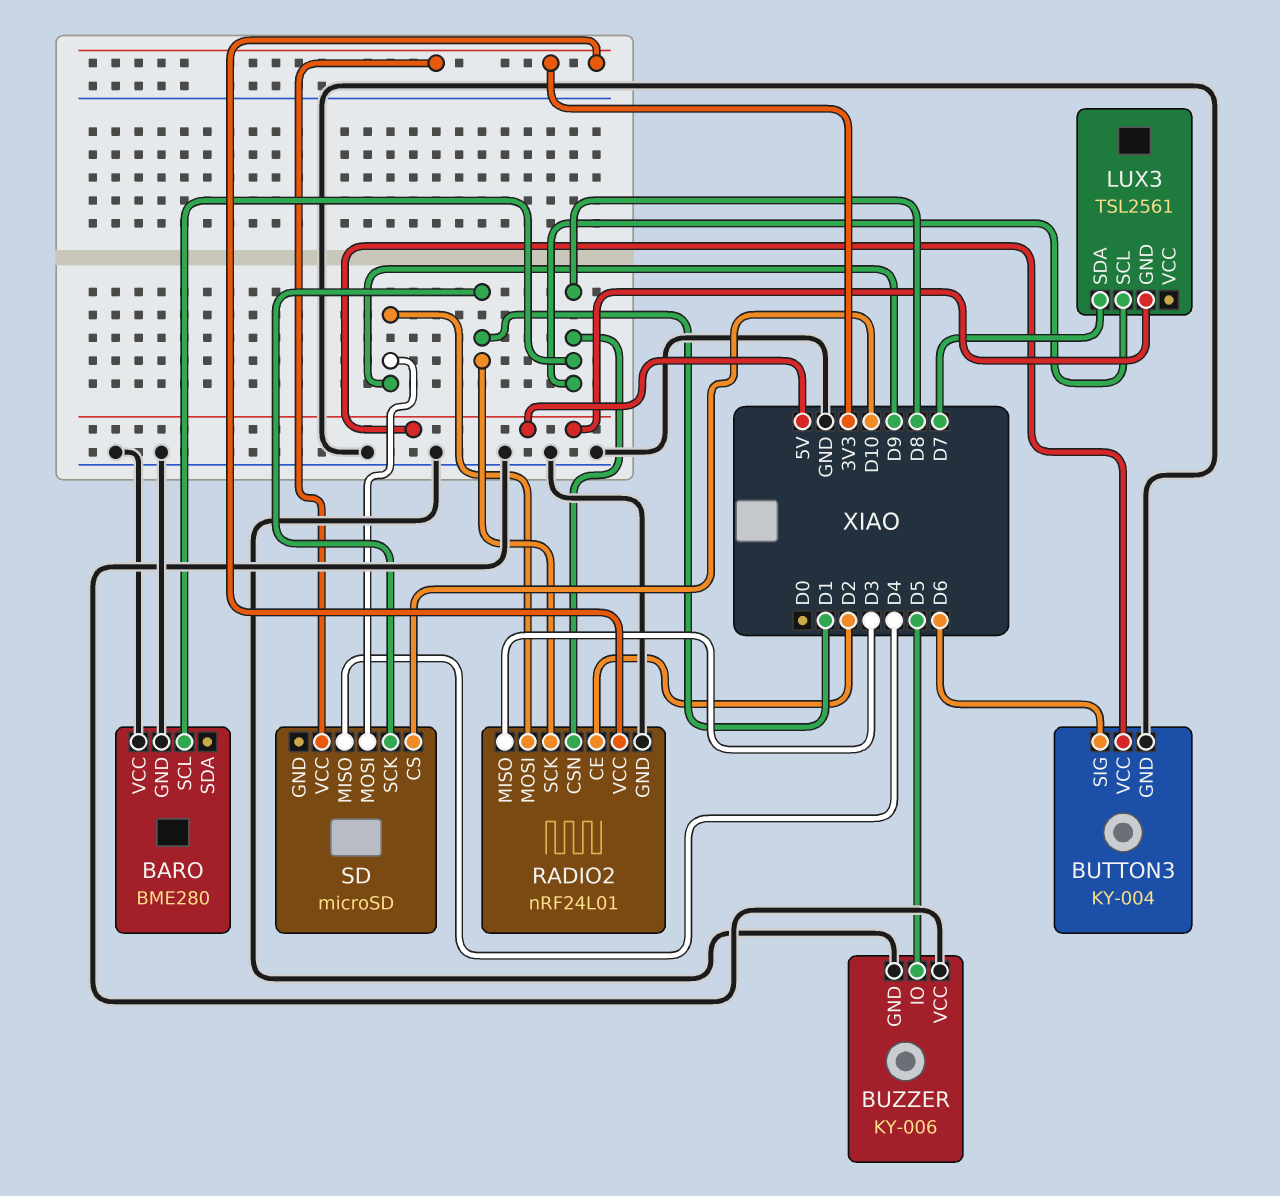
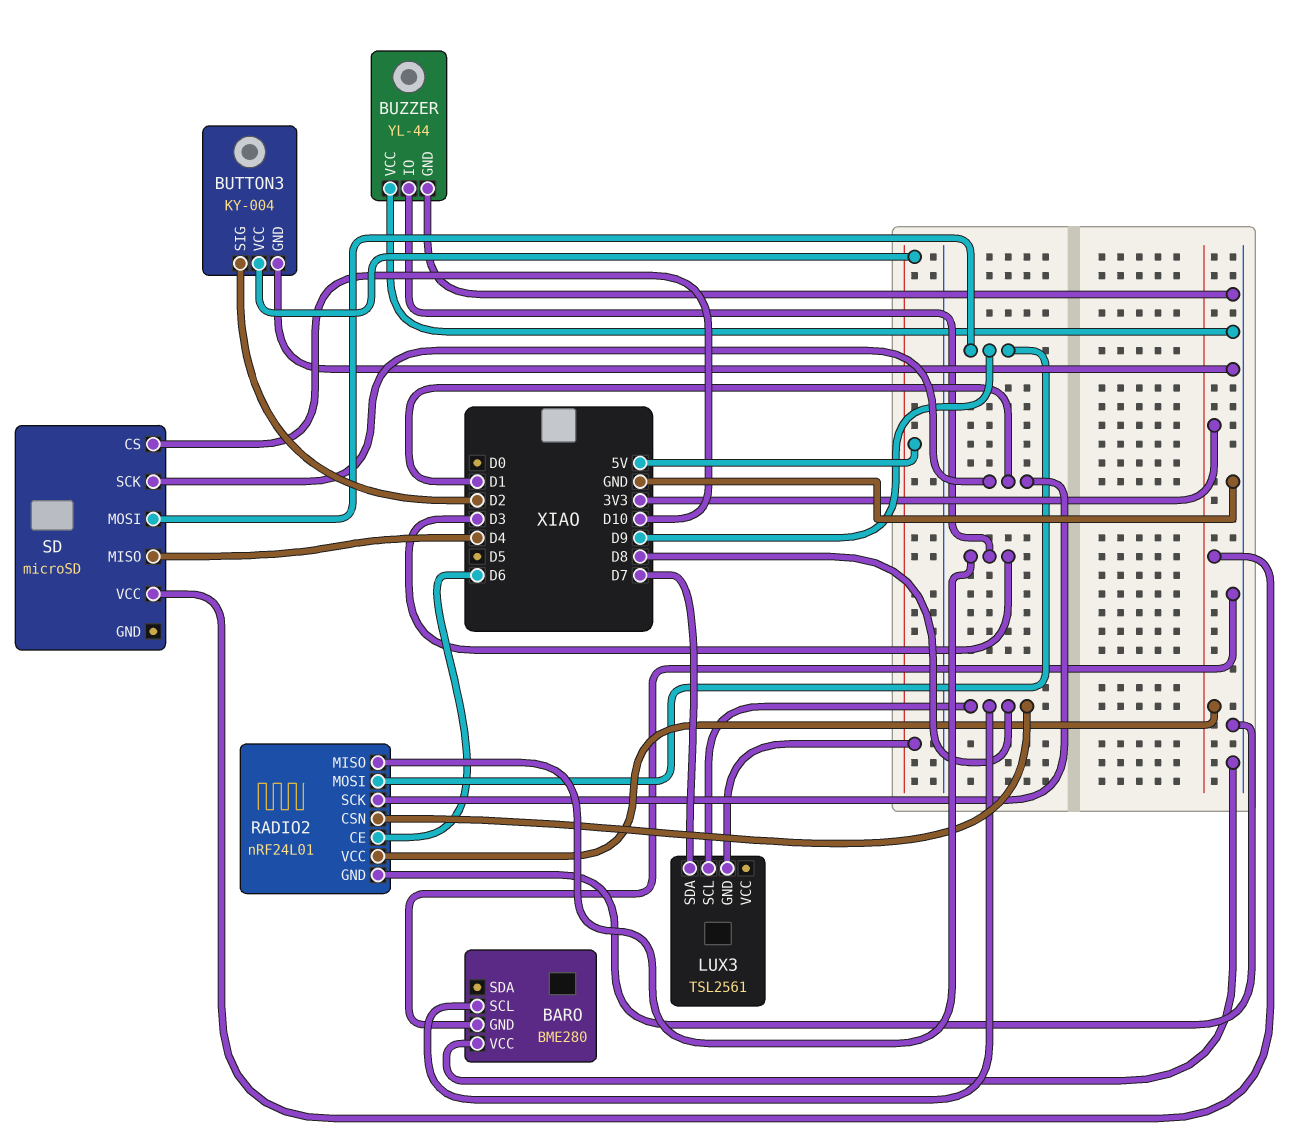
BUTTON3 pin SIG: D6 -> D2
BUZZER: KY-006 -> YL-44
BUZZER pin IO: D5 -> D3
RADIO2 pin CE: D2 -> D6

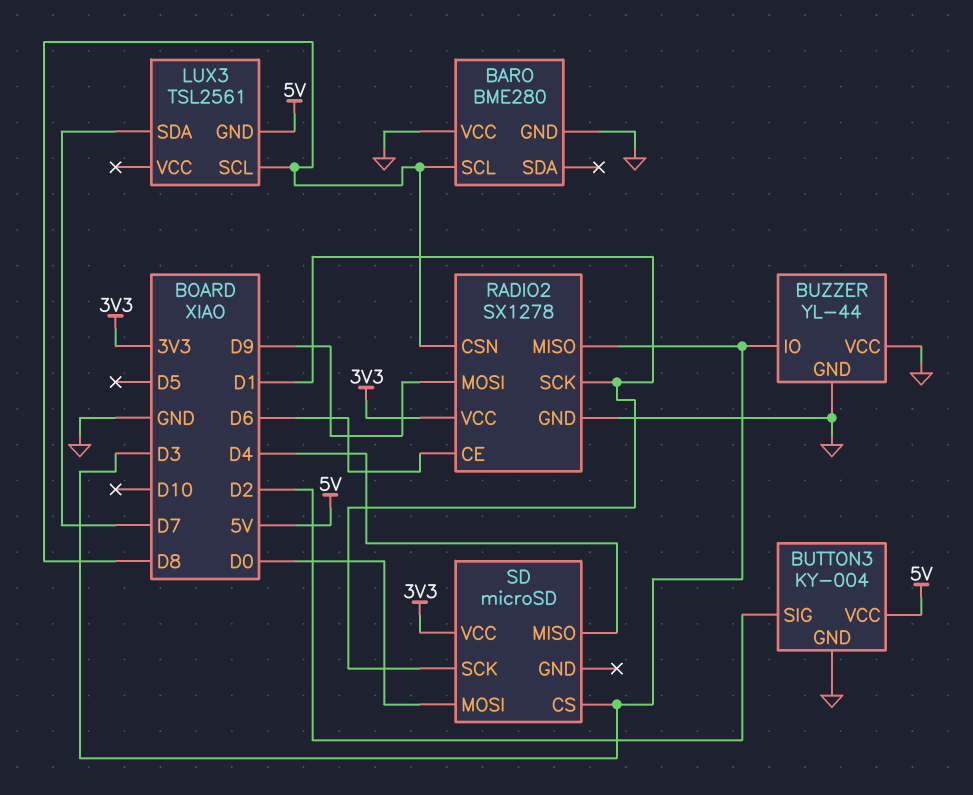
RADIO2: nRF24L01 -> SX1278
SD pin CS: D10 -> D3
SD pin MOSI: D9 -> D0

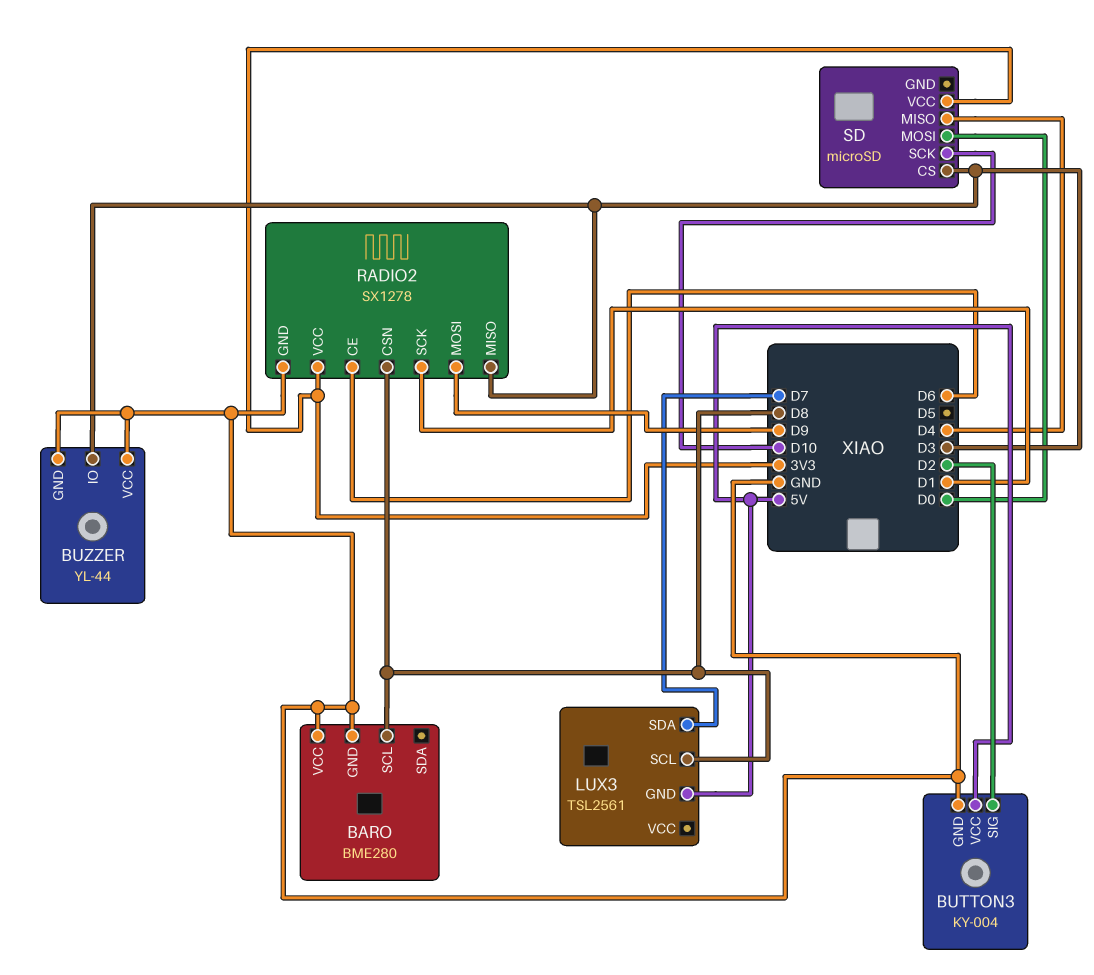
SD pin SCK: D1 -> D10

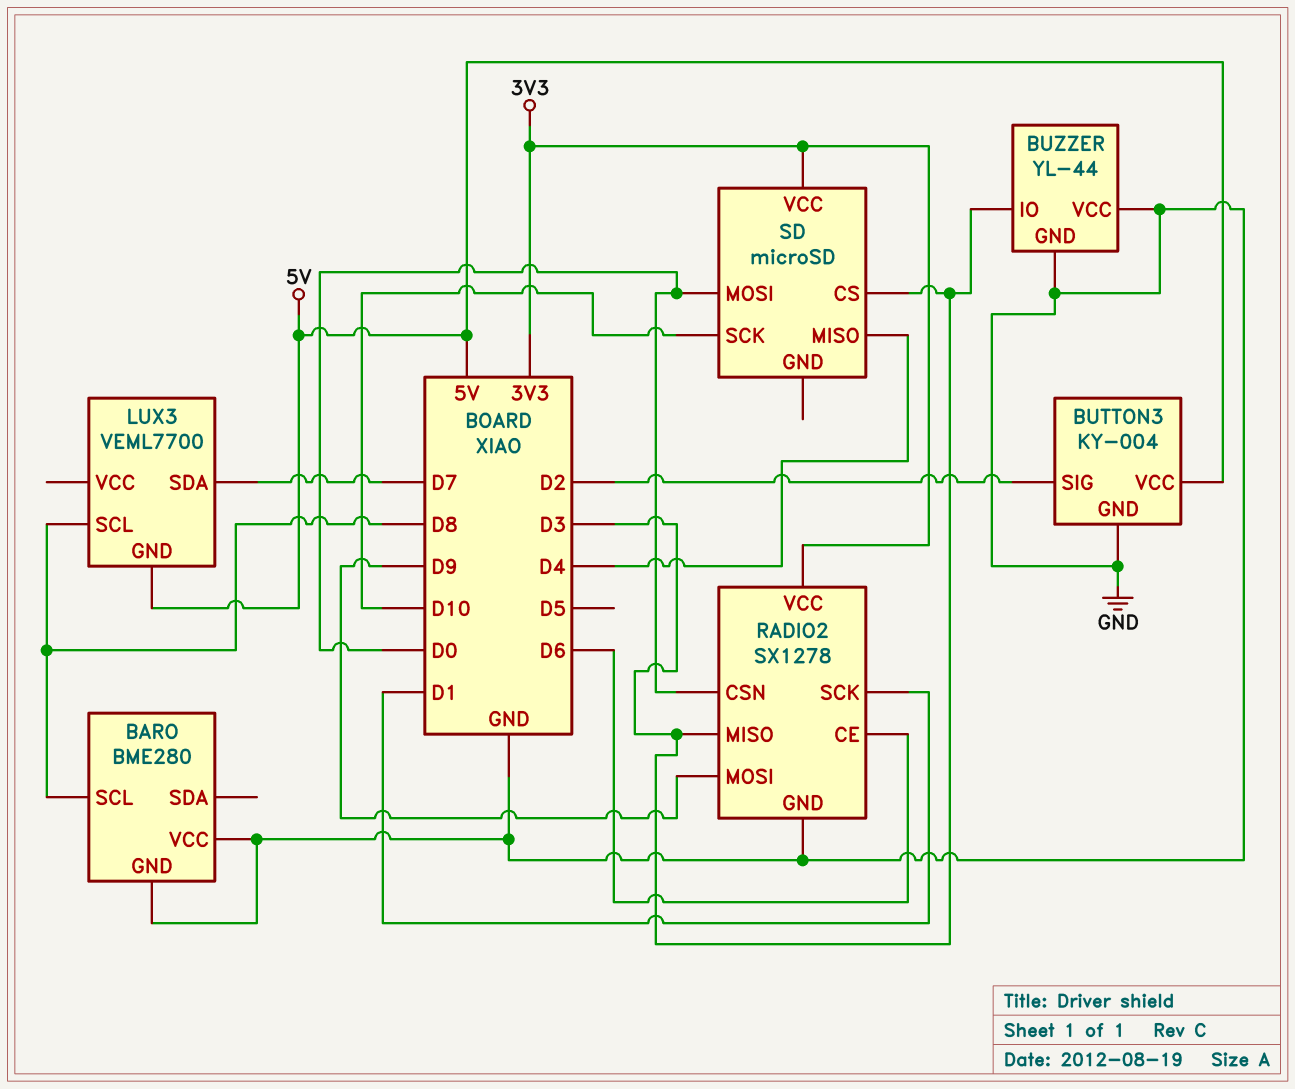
LUX3: TSL2561 -> VEML7700
RADIO2 pin CSN: D8 -> D0

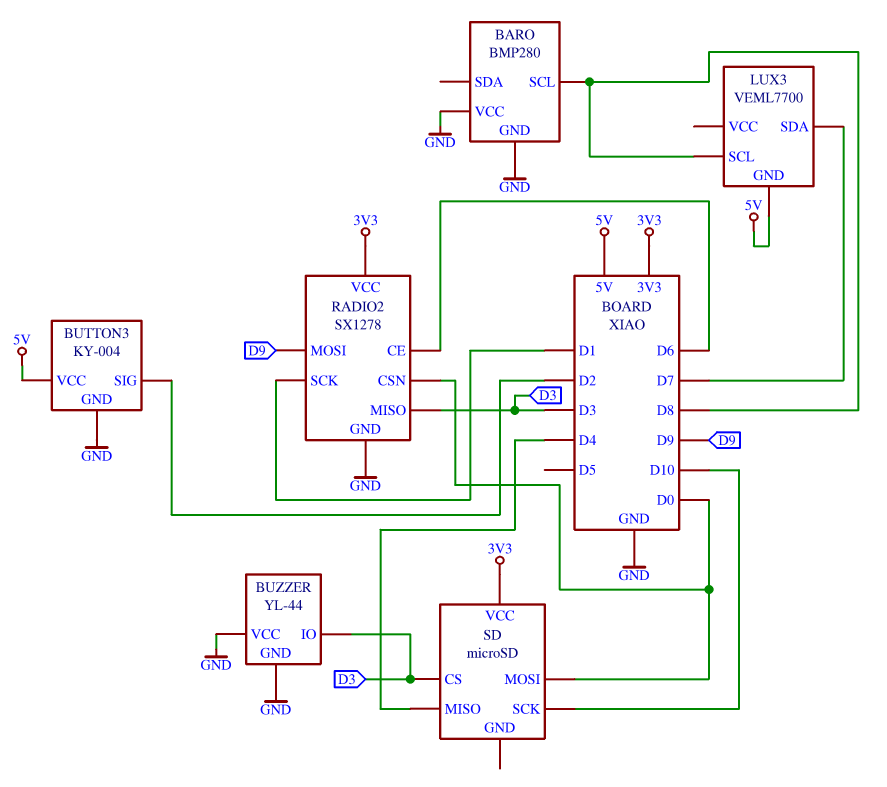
BARO: BME280 -> BMP280

